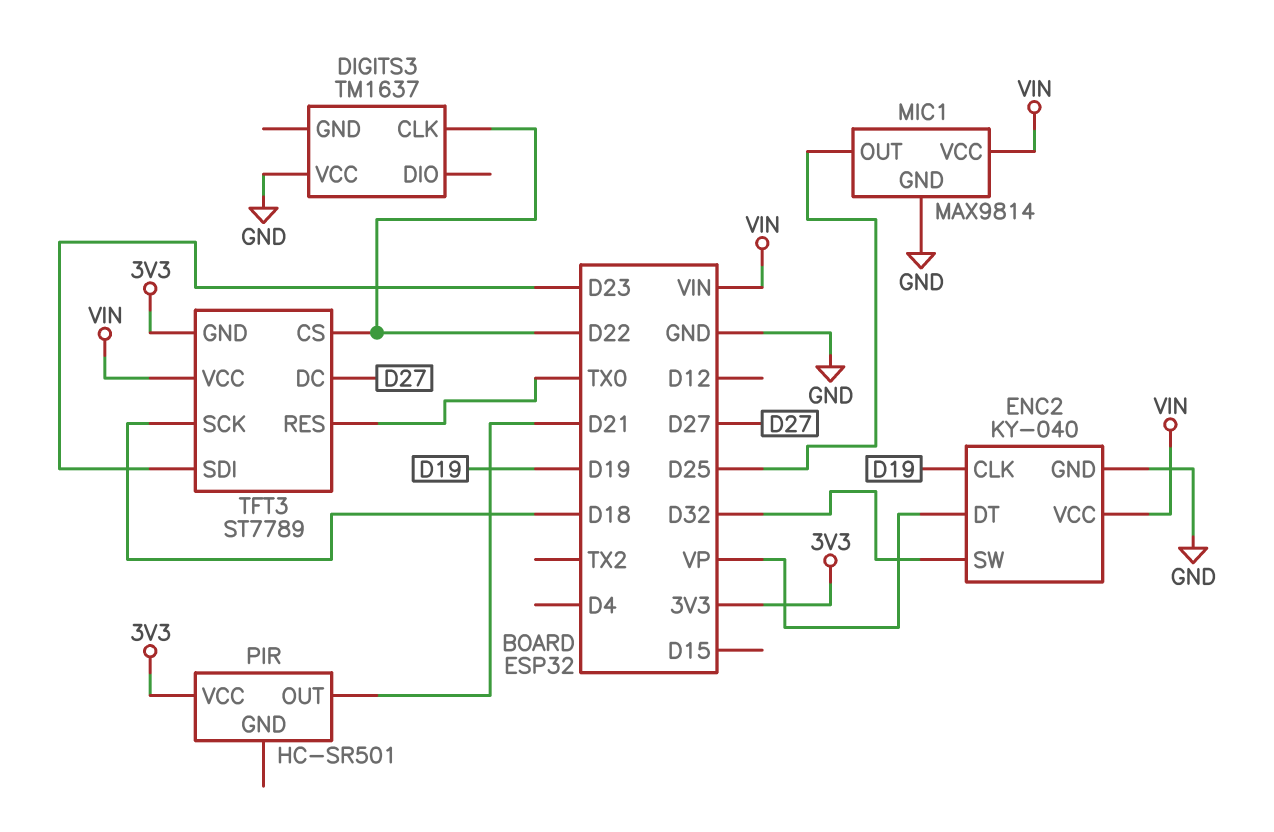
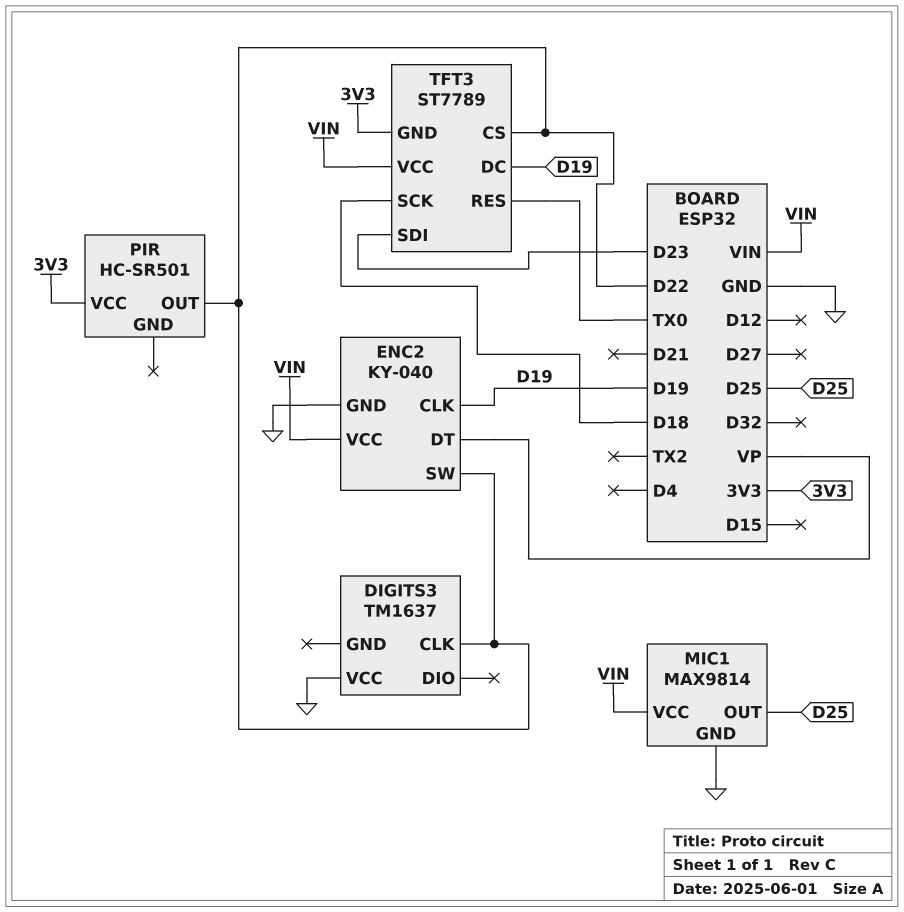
ENC2 pin SW: D32 -> D22
PIR pin OUT: D21 -> D22
TFT3 pin DC: D27 -> D19

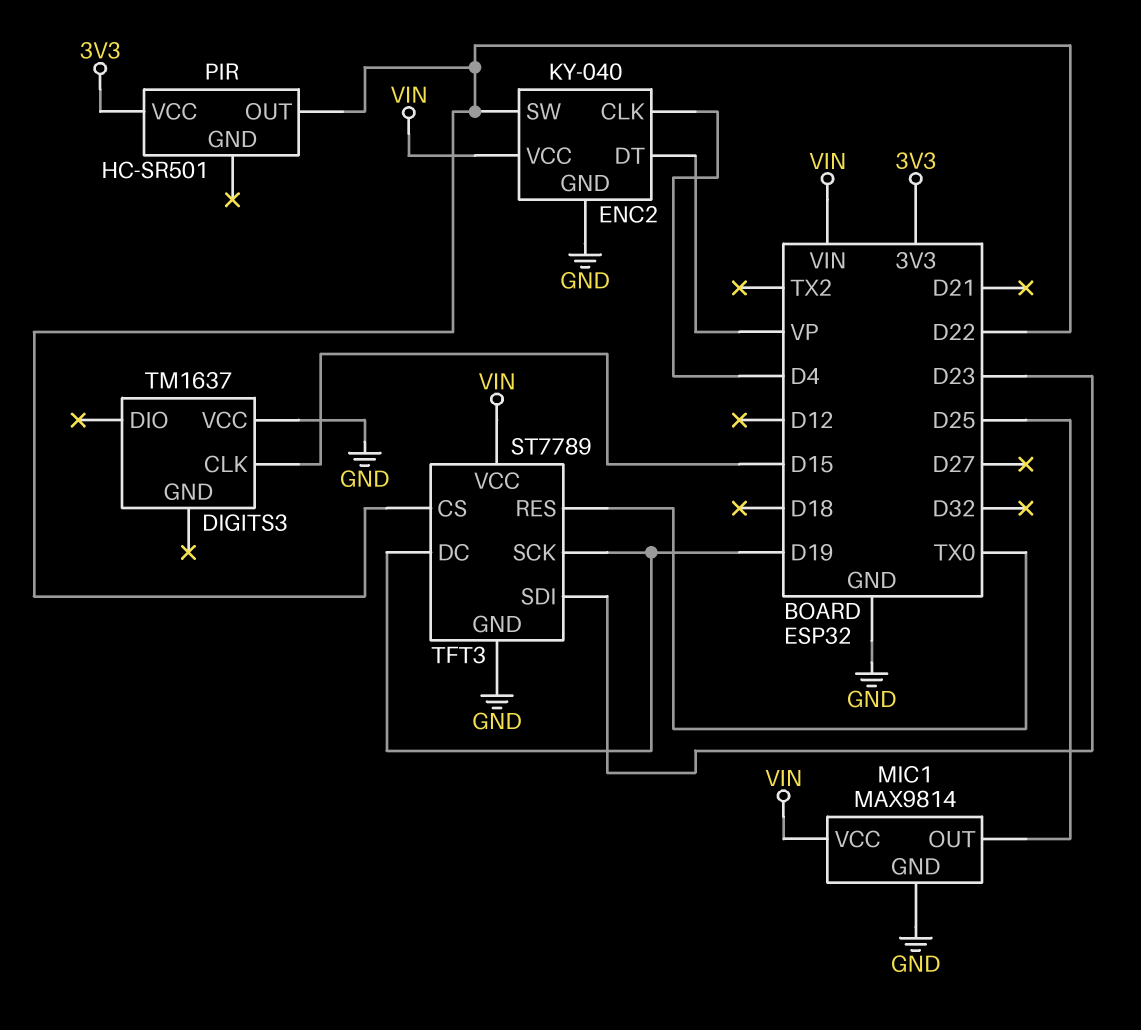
DIGITS3 pin CLK: D22 -> D15
ENC2 pin CLK: D19 -> D4
TFT3 pin GND: 3V3 -> GND
TFT3 pin SCK: D18 -> D19

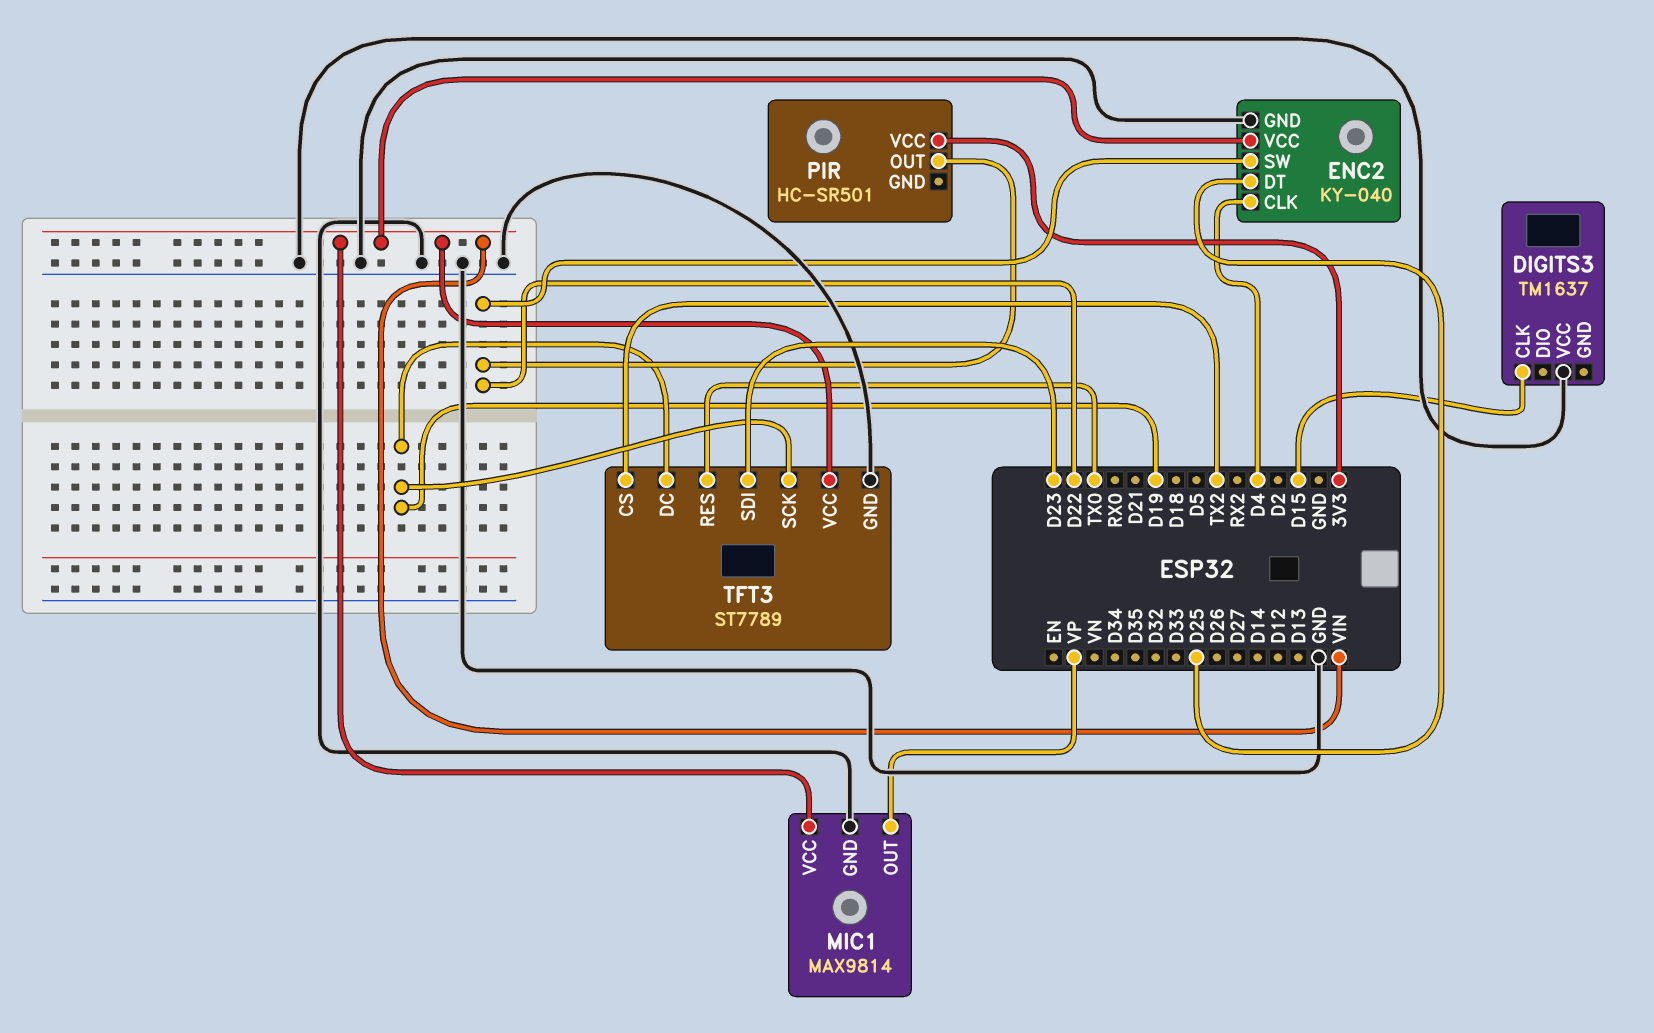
ENC2 pin DT: VP -> D25
MIC1 pin OUT: D25 -> VP
TFT3 pin CS: D22 -> TX2

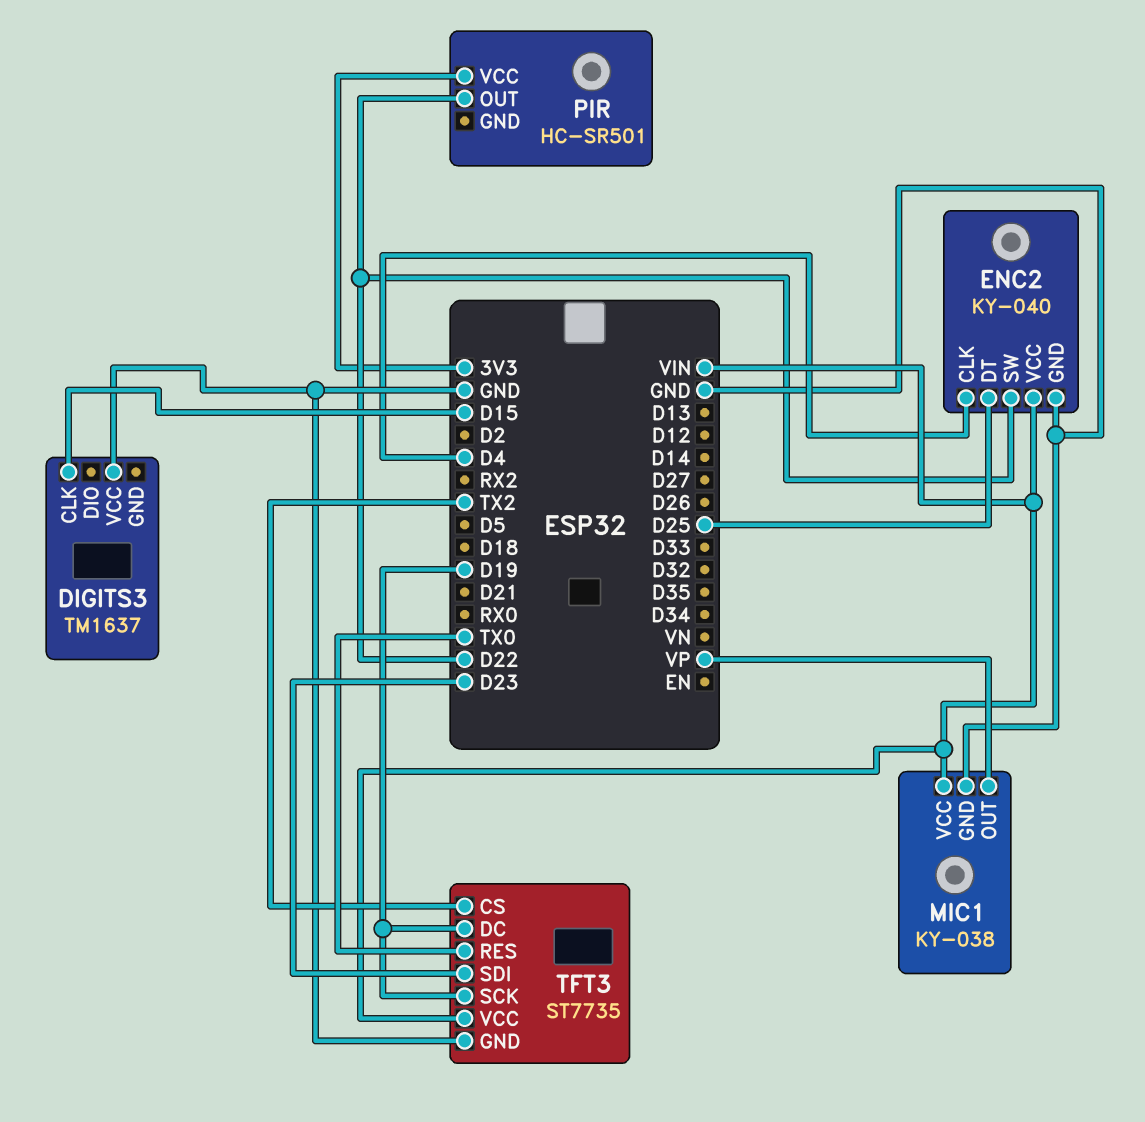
MIC1: MAX9814 -> KY-038
TFT3: ST7789 -> ST7735

